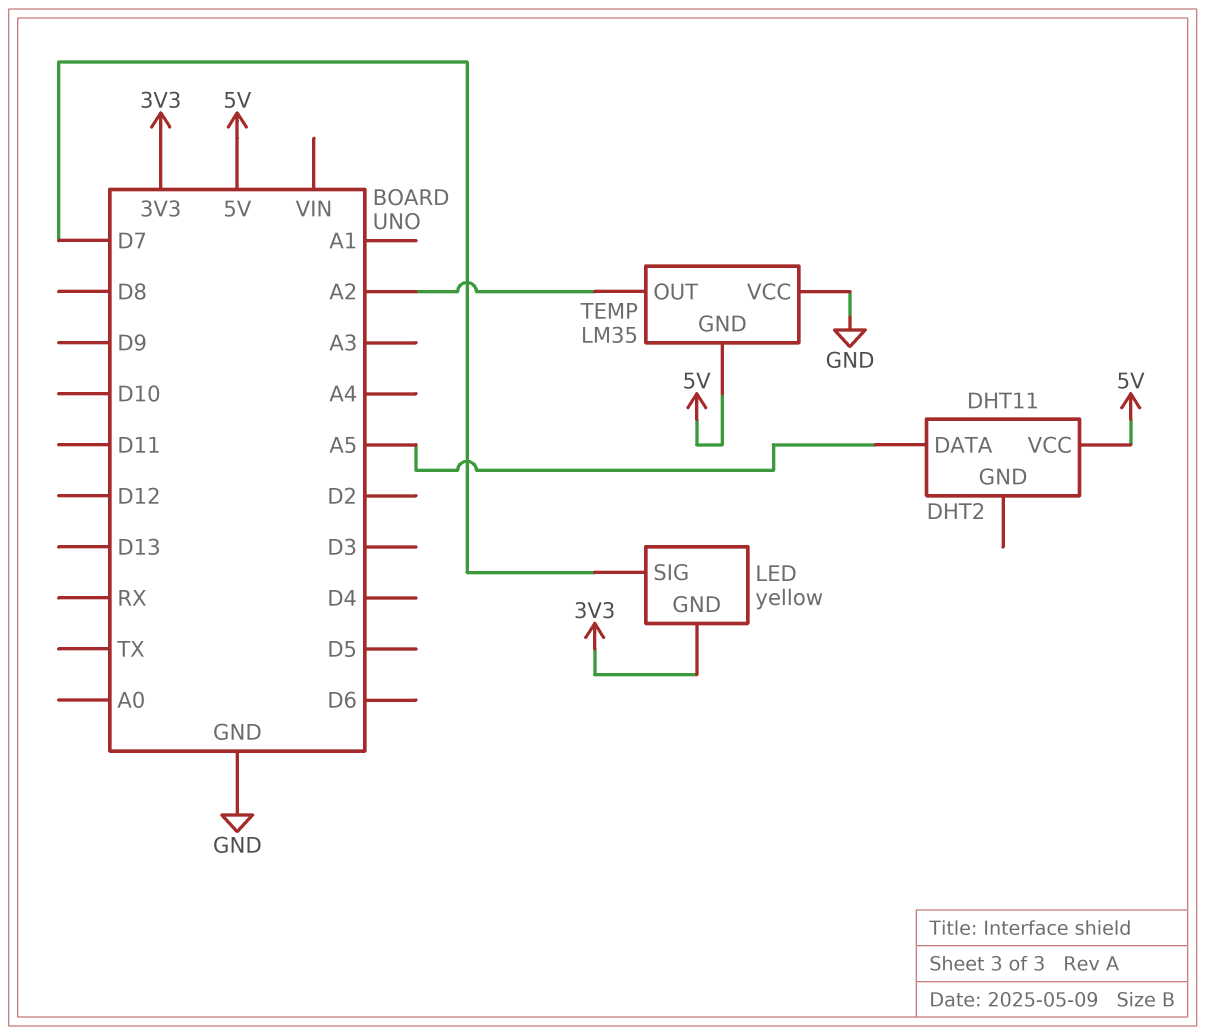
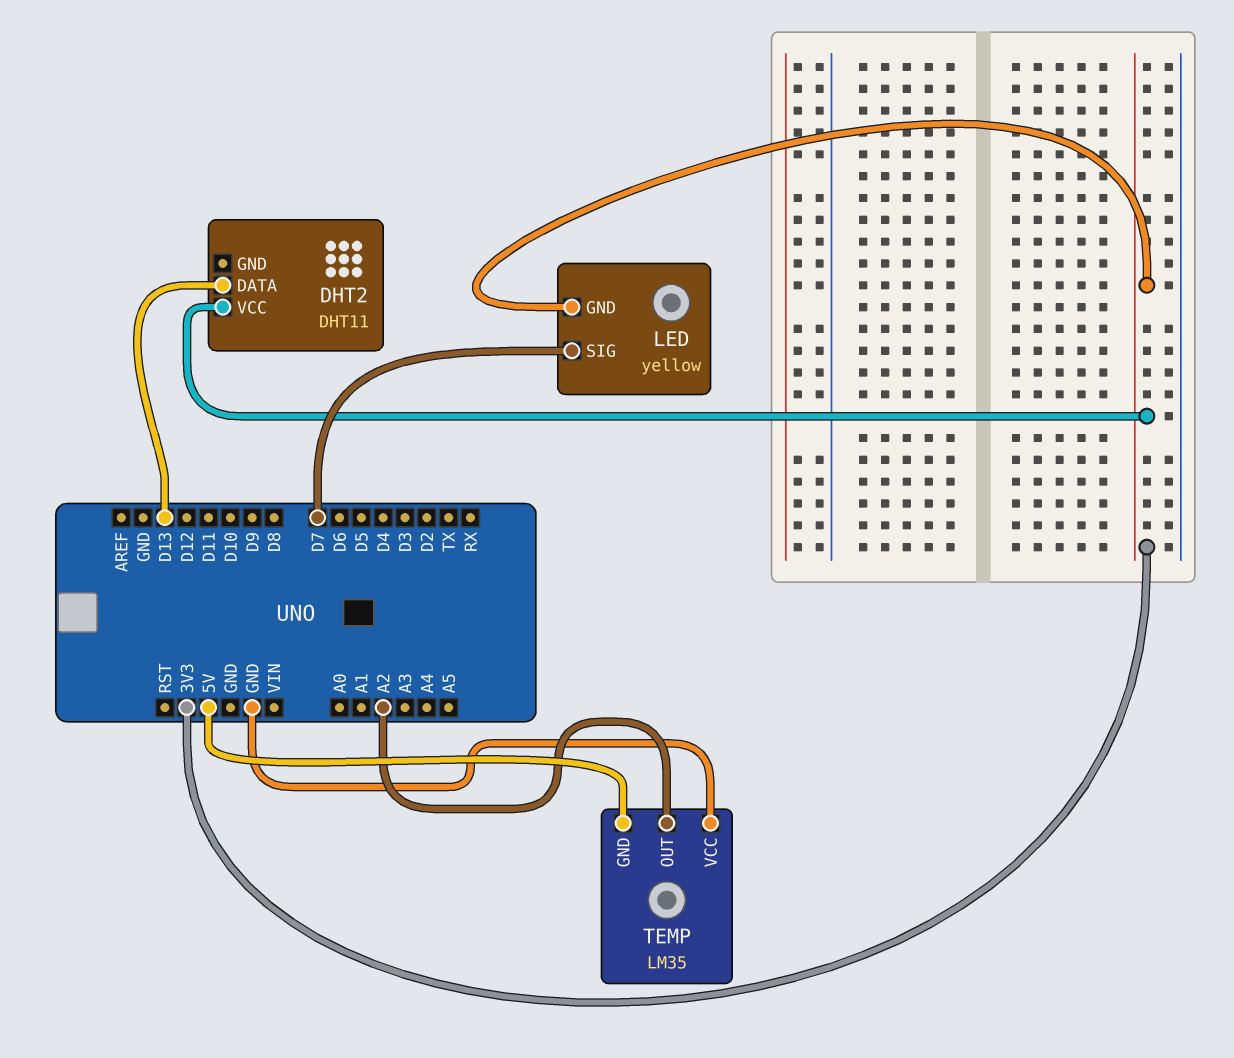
DHT2 pin DATA: A5 -> D13
DHT2 pin VCC: 5V -> 3V3

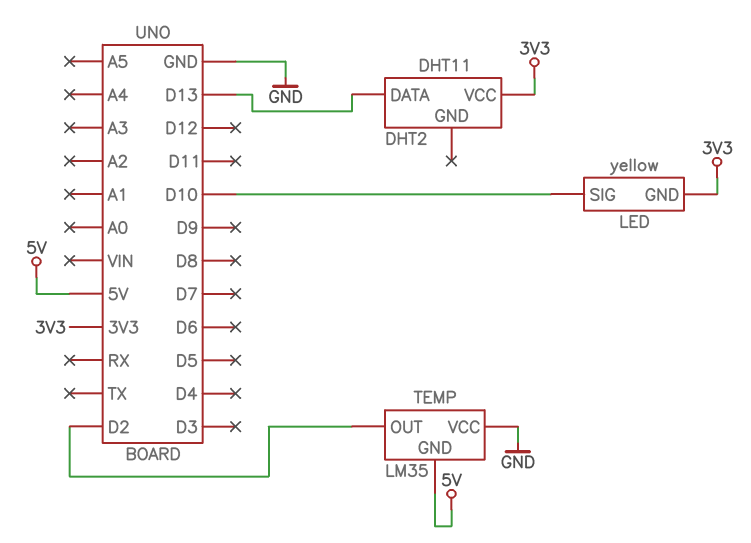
LED pin SIG: D7 -> D10
TEMP pin OUT: A2 -> D2

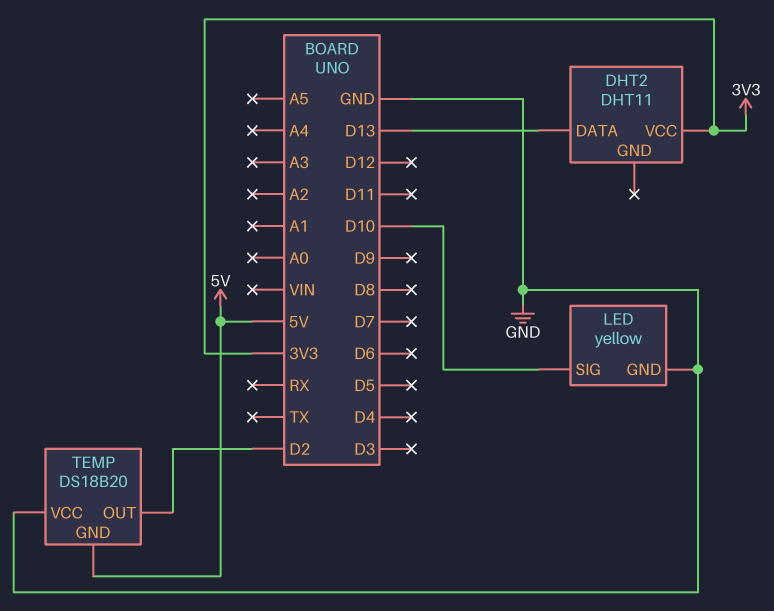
LED pin GND: 3V3 -> GND
TEMP: LM35 -> DS18B20

